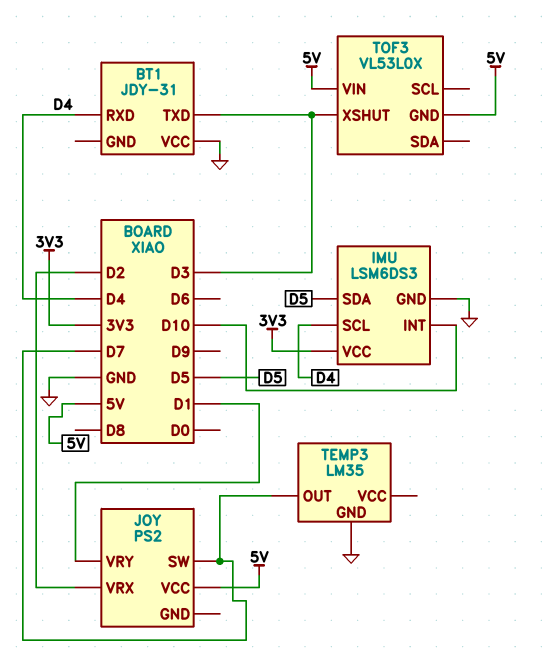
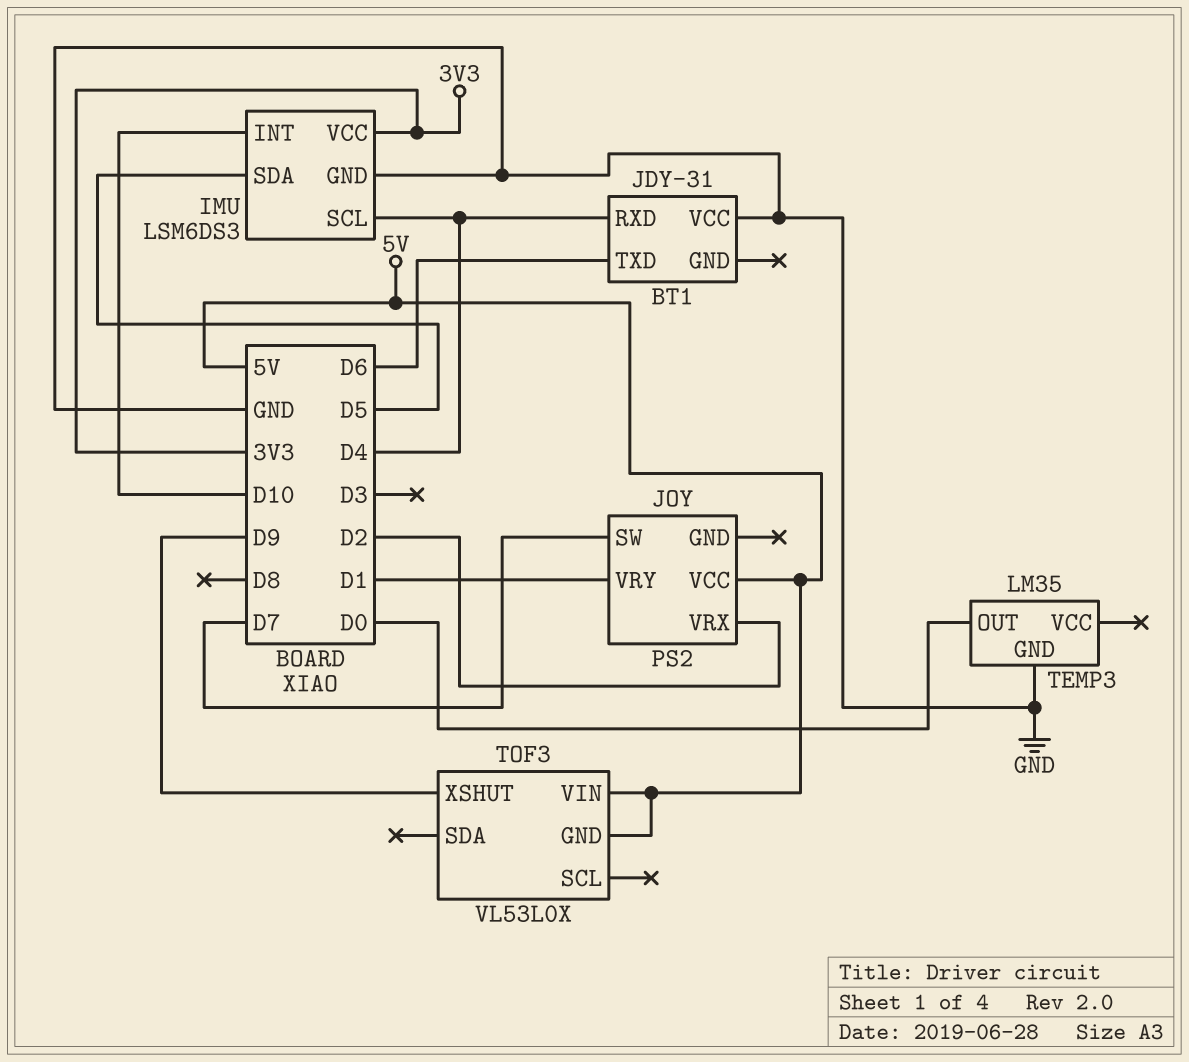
BT1 pin TXD: D3 -> D6
TEMP3 pin OUT: D7 -> D0
TOF3 pin XSHUT: D3 -> D9

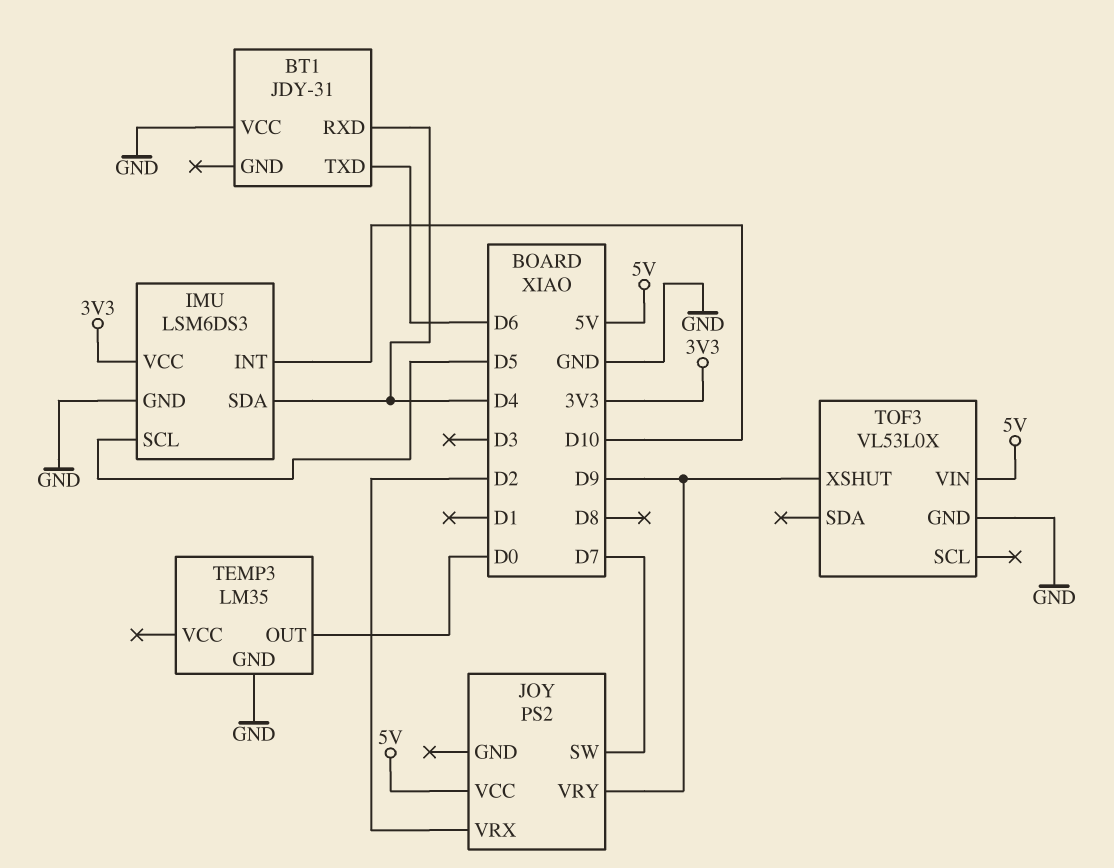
IMU pin SCL: D4 -> D5
IMU pin SDA: D5 -> D4
JOY pin VRY: D1 -> D9
TOF3 pin GND: 5V -> GND

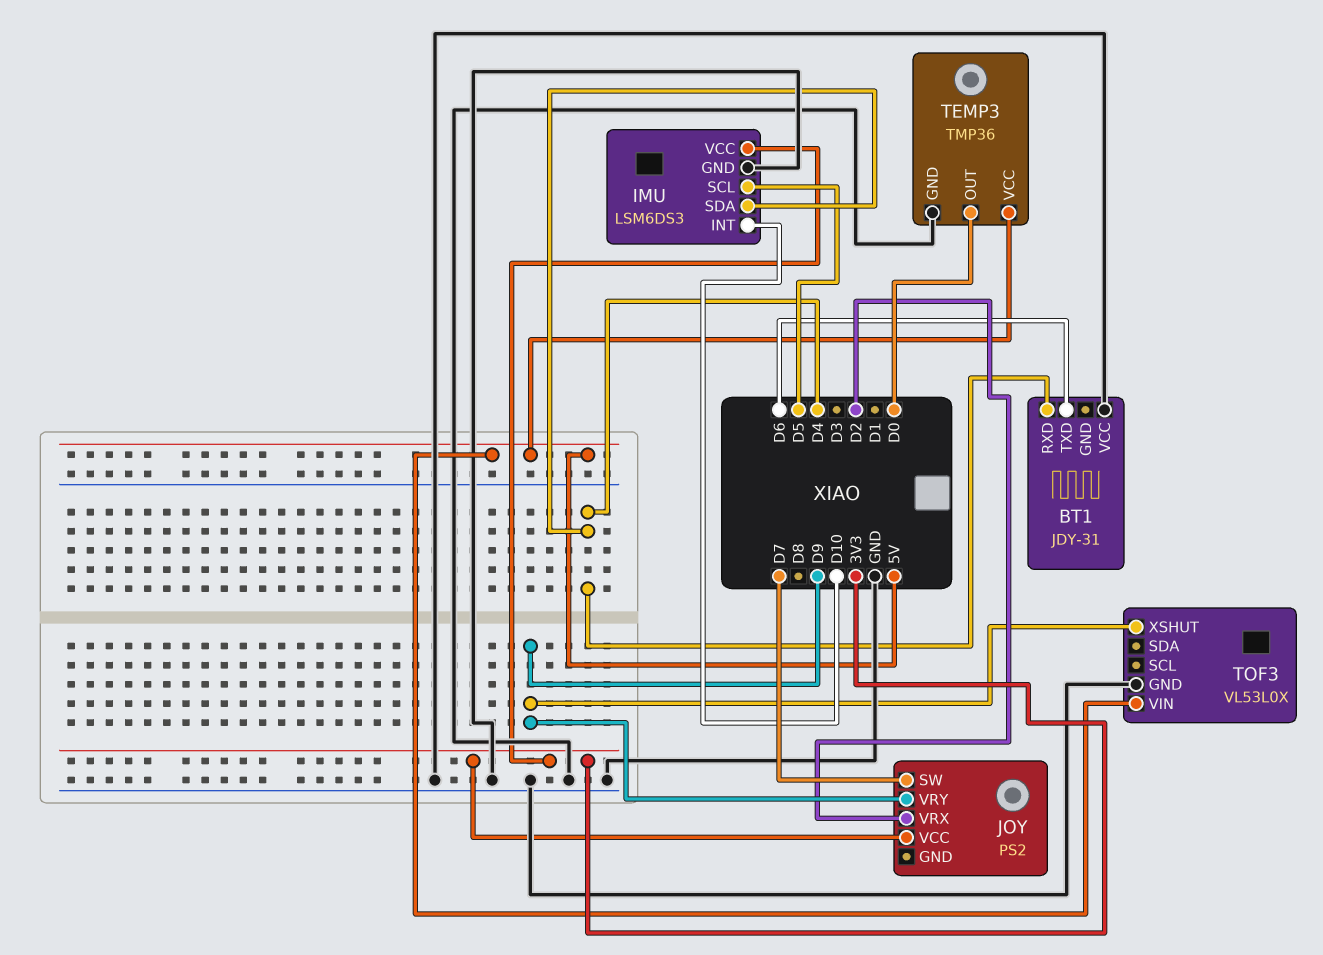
JOY pin VCC: 5V -> 3V3
TEMP3: LM35 -> TMP36
TEMP3 pin VCC: none -> 5V

